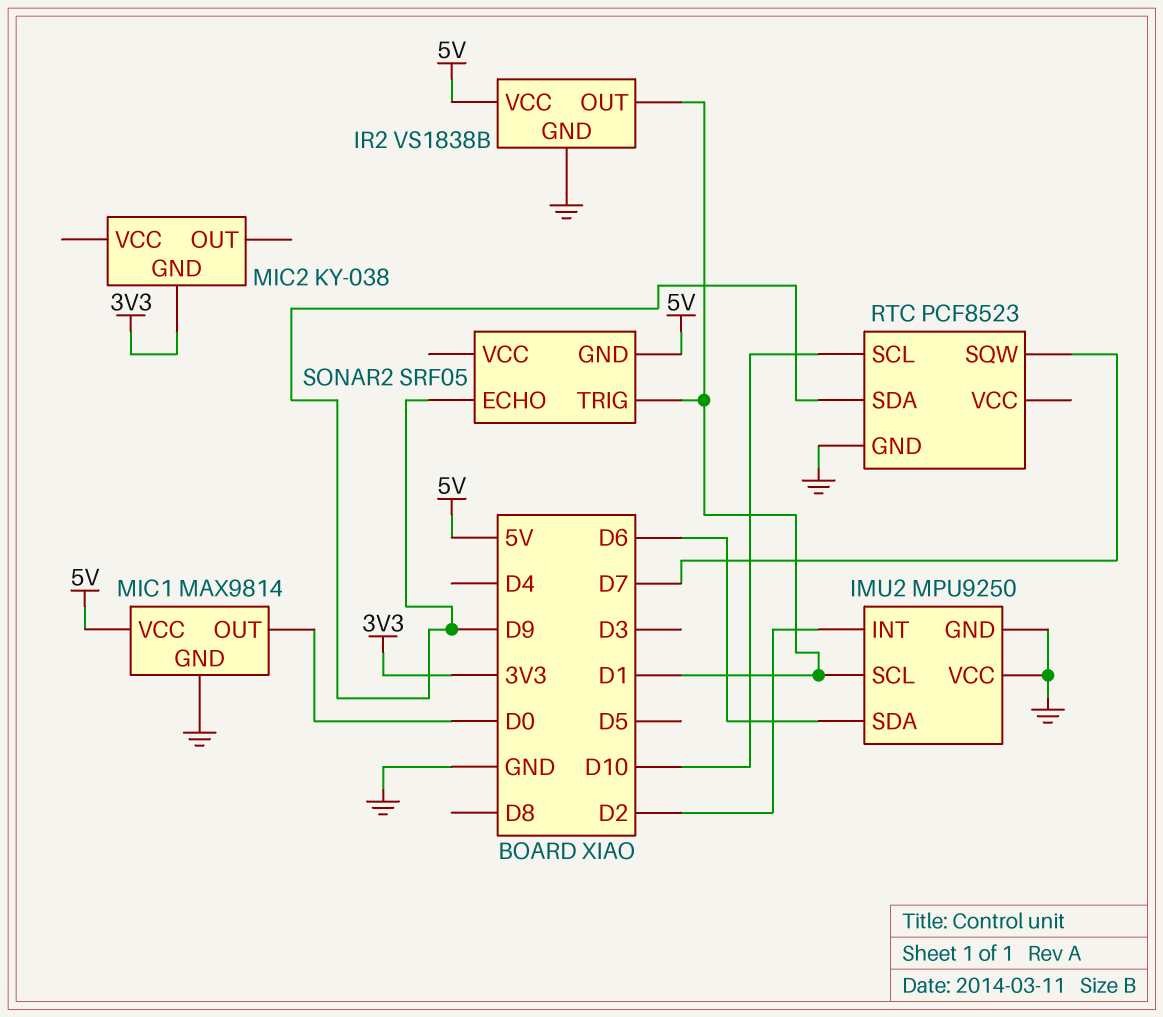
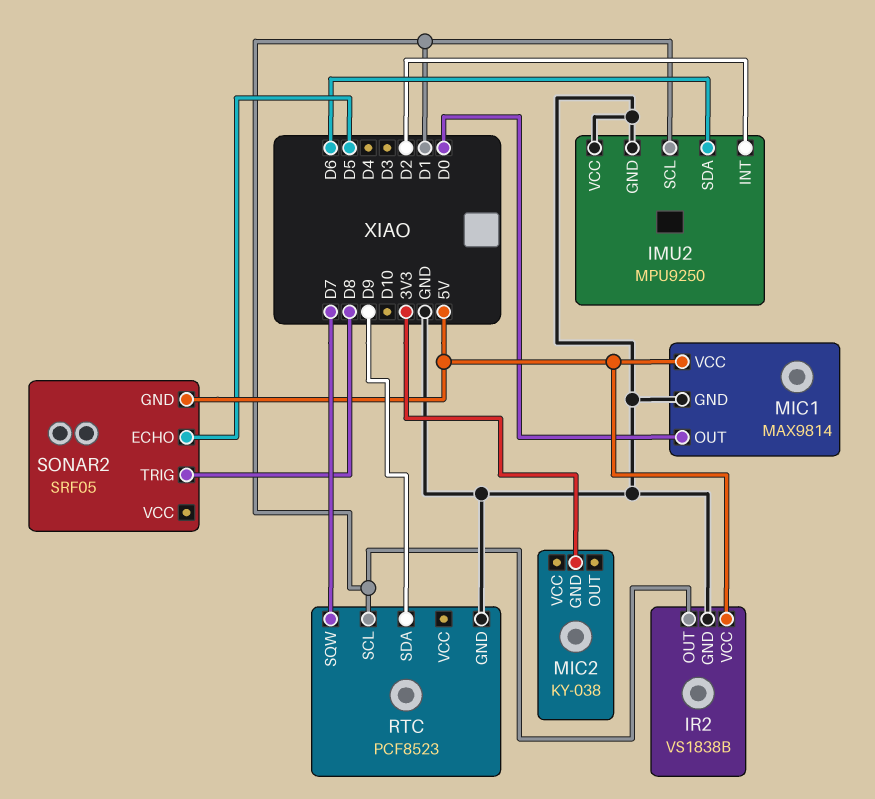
RTC pin SCL: D10 -> D1
SONAR2 pin ECHO: D9 -> D5
SONAR2 pin TRIG: D1 -> D8

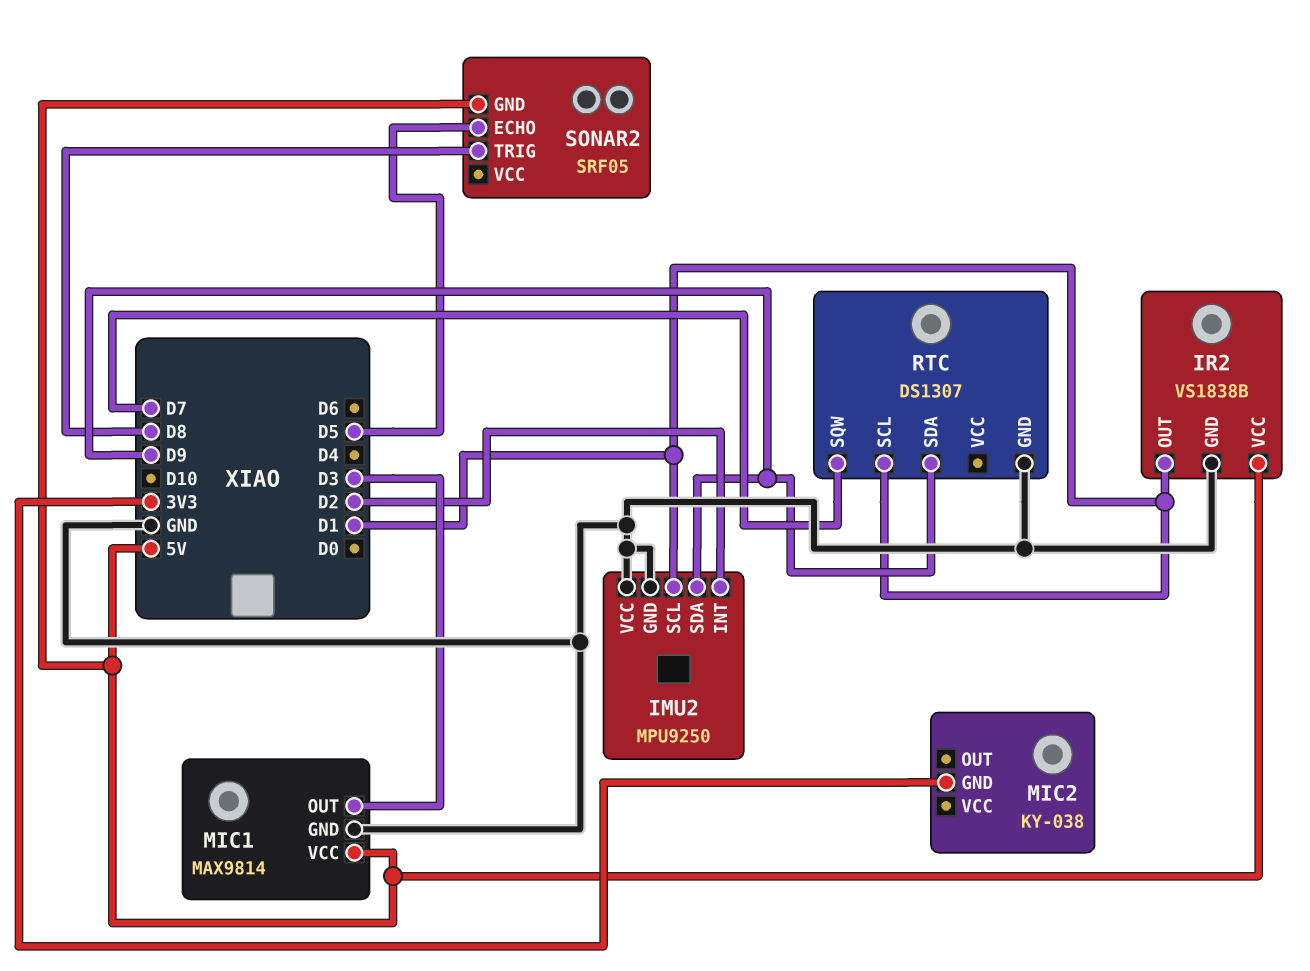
IMU2 pin SDA: D6 -> D9
MIC1 pin OUT: D0 -> D3
RTC: PCF8523 -> DS1307

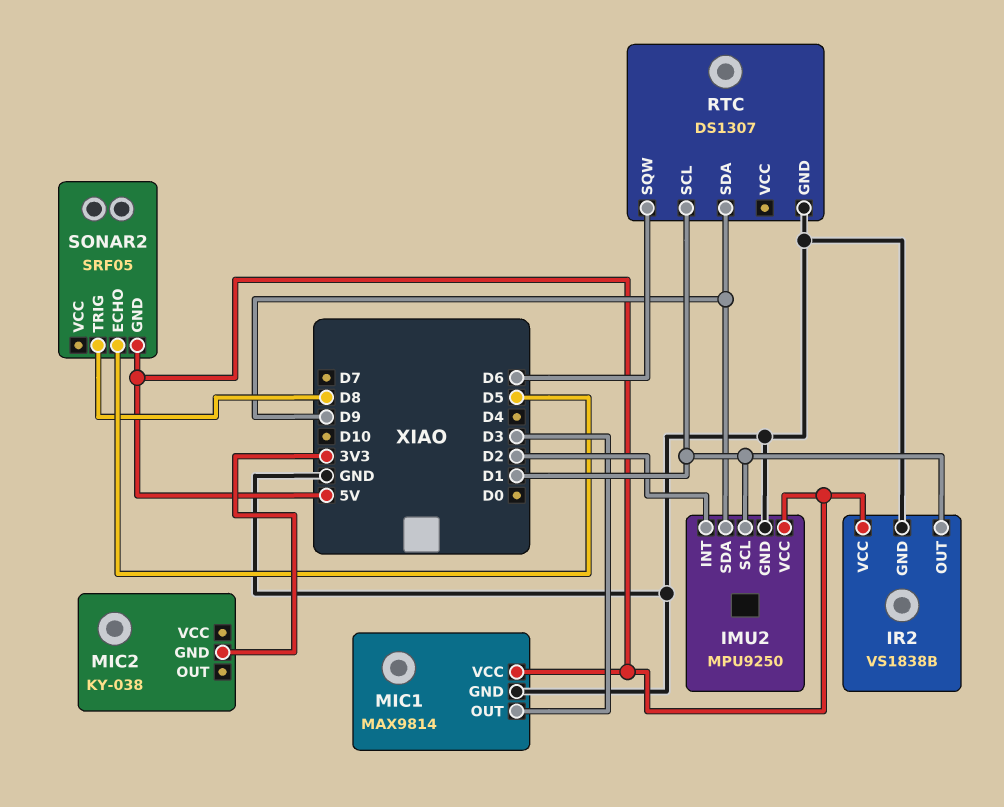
IMU2 pin VCC: GND -> 5V
RTC pin SQW: D7 -> D6

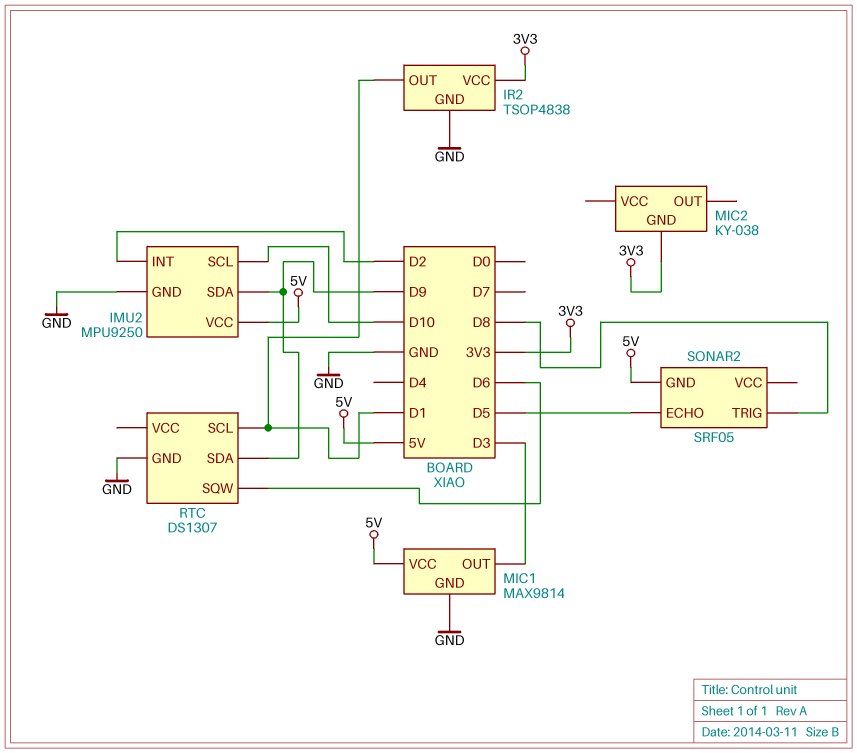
IMU2 pin SCL: D1 -> D10
IR2: VS1838B -> TSOP4838
IR2 pin VCC: 5V -> 3V3

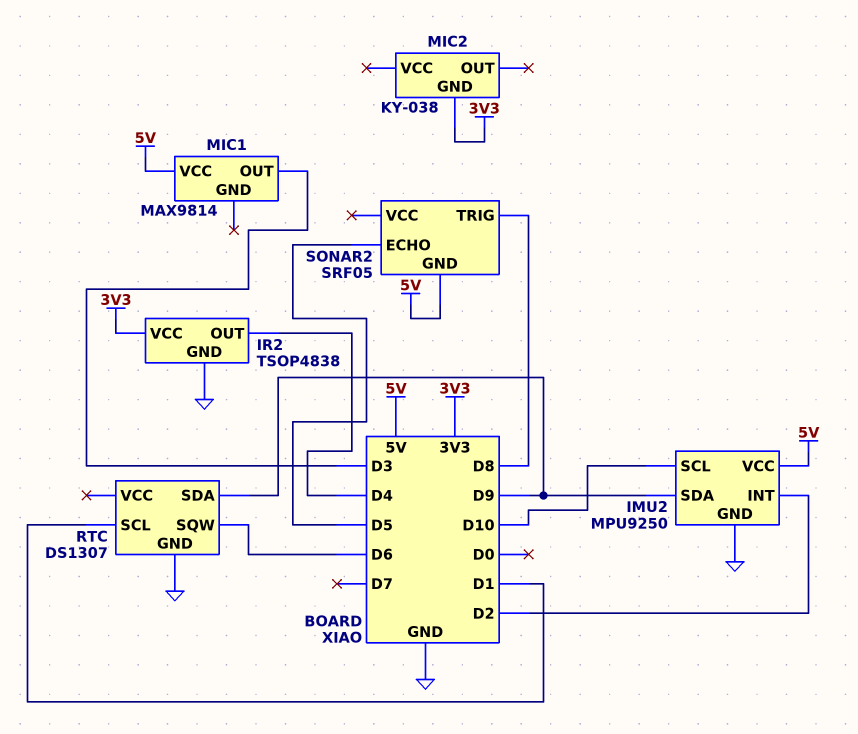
IR2 pin OUT: D1 -> D4
MIC1 pin GND: GND -> none

